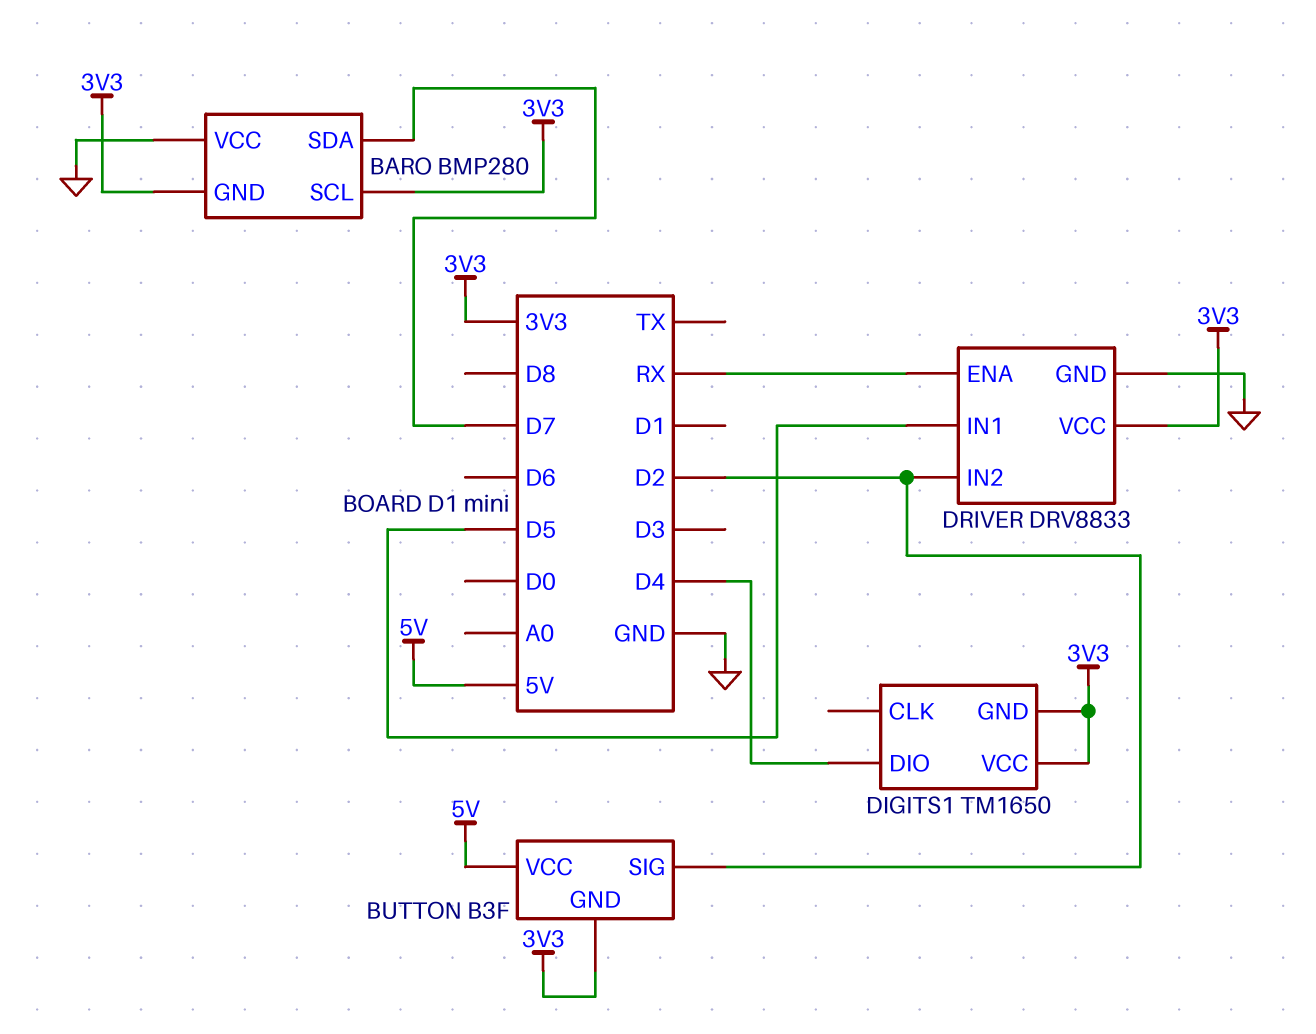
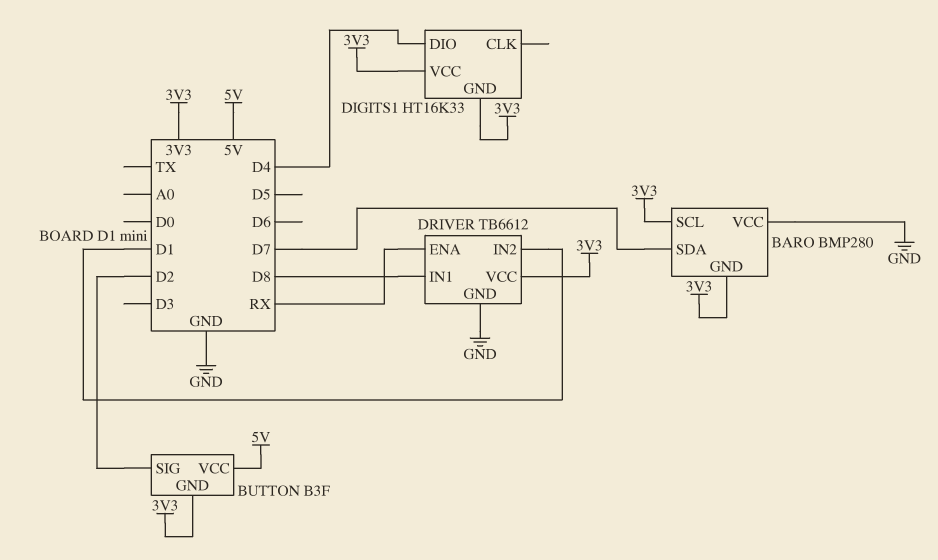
DIGITS1: TM1650 -> HT16K33
DRIVER: DRV8833 -> TB6612
DRIVER pin IN1: D5 -> D8
DRIVER pin IN2: D2 -> D1

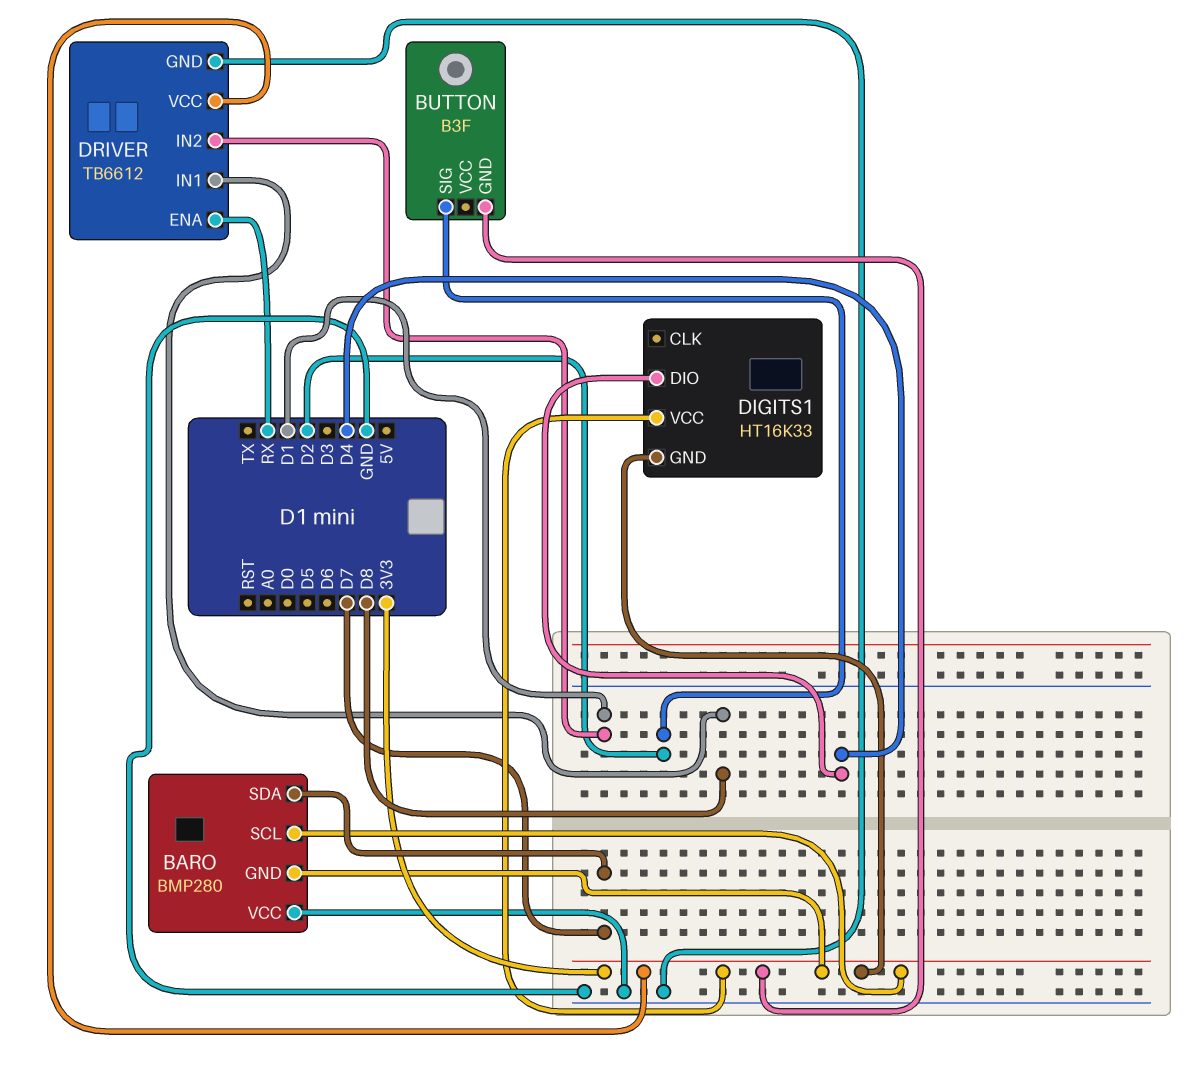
BUTTON pin VCC: 5V -> none

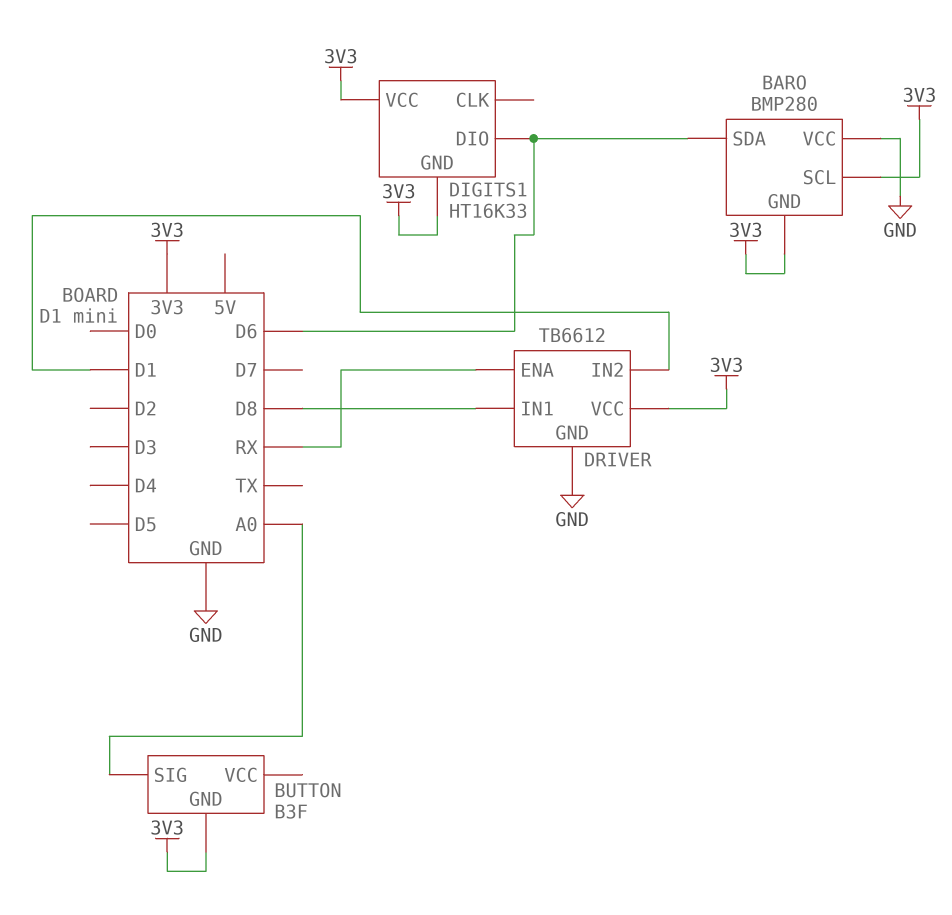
BARO pin SDA: D7 -> D6
BUTTON pin SIG: D2 -> A0
DIGITS1 pin DIO: D4 -> D6

